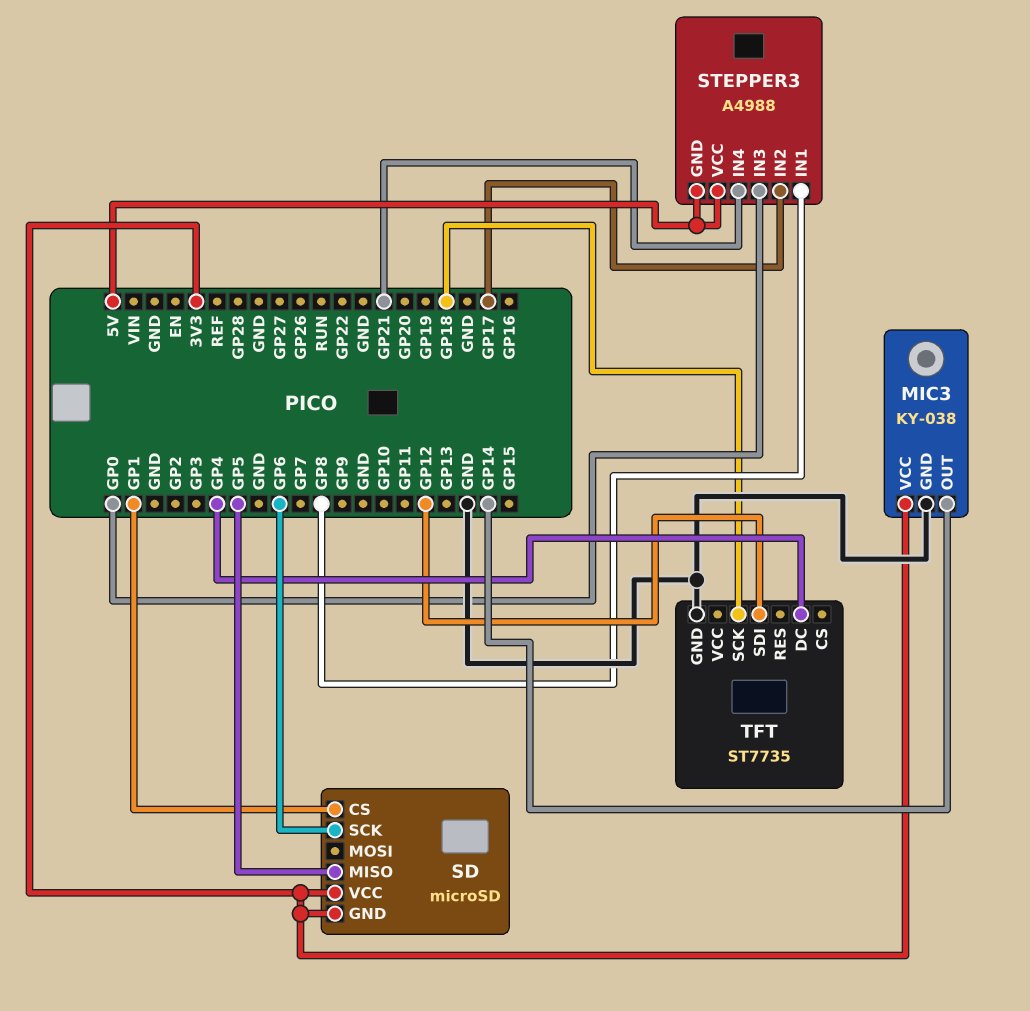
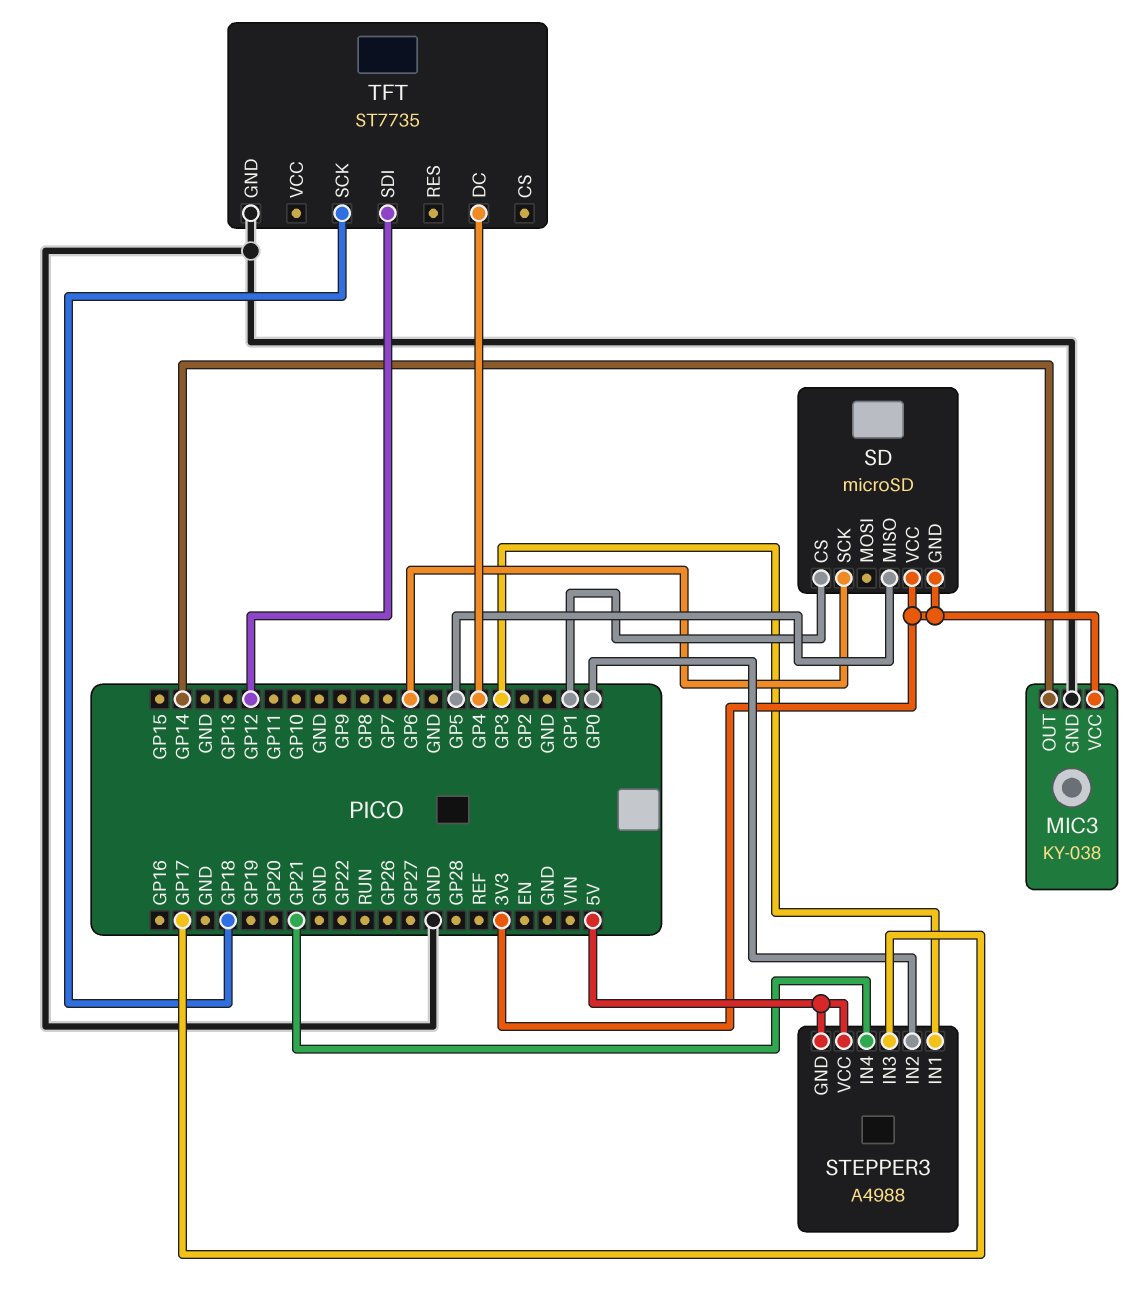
STEPPER3 pin IN1: GP8 -> GP3
STEPPER3 pin IN2: GP17 -> GP0
STEPPER3 pin IN3: GP0 -> GP17

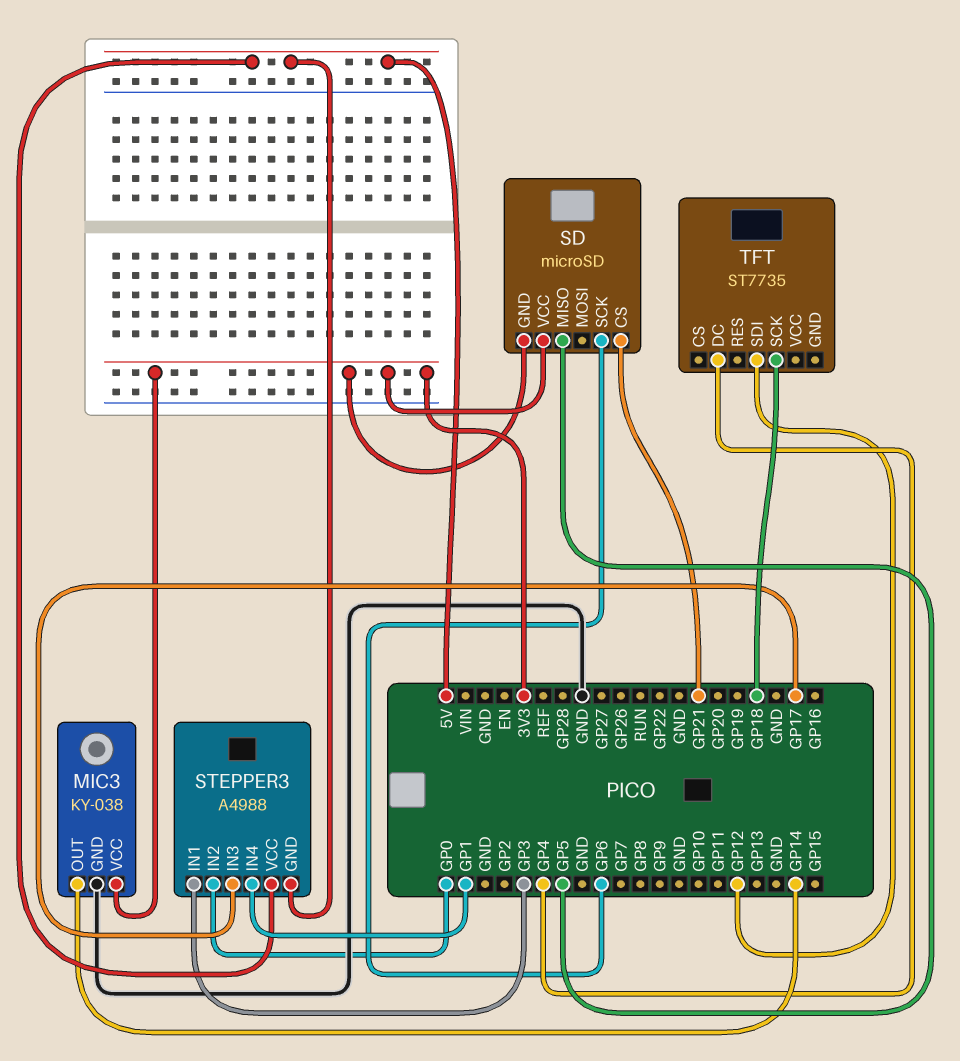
SD pin CS: GP1 -> GP21
STEPPER3 pin IN4: GP21 -> GP1
TFT pin GND: GND -> none

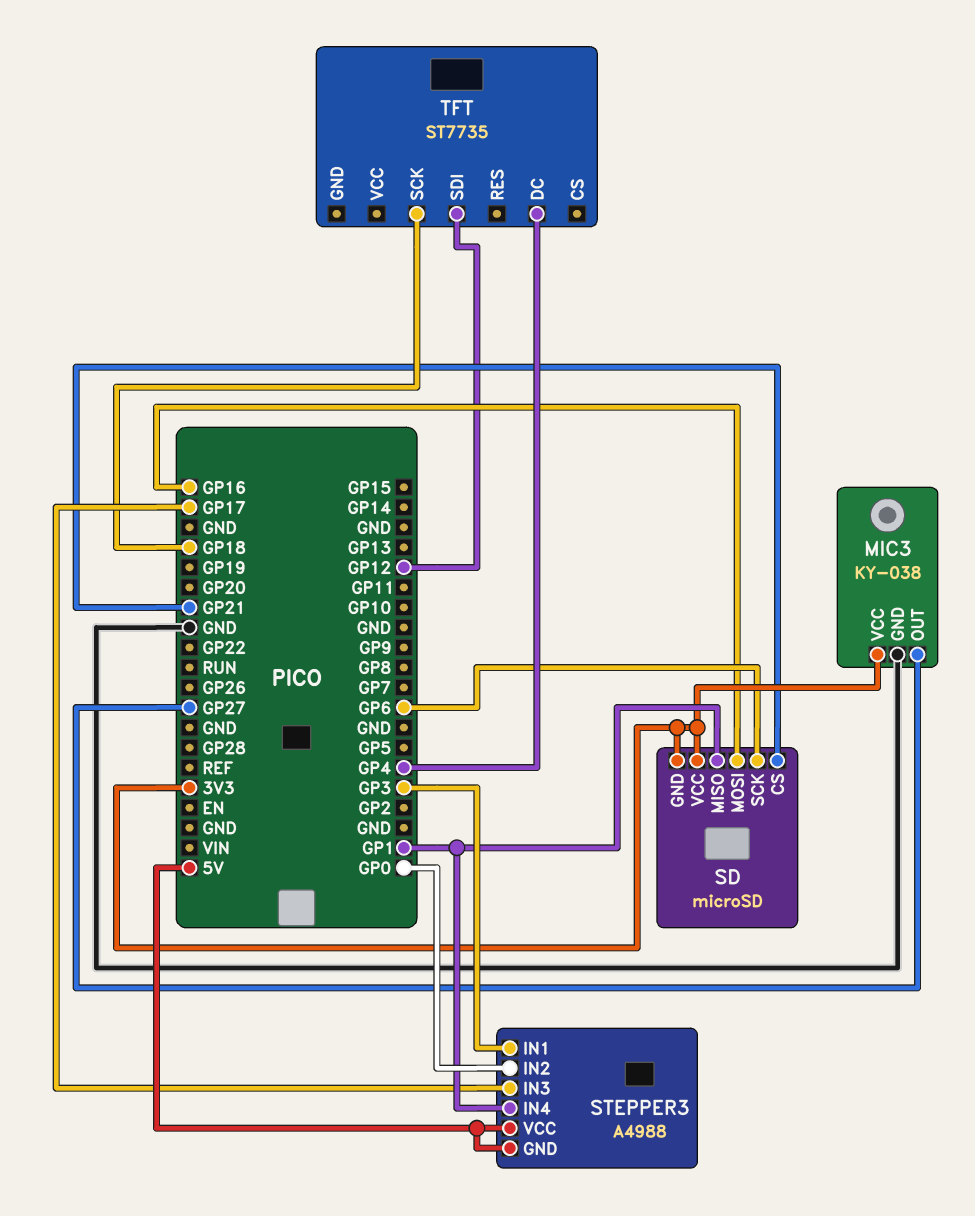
MIC3 pin OUT: GP14 -> GP27
SD pin MISO: GP5 -> GP1
SD pin MOSI: none -> GP16

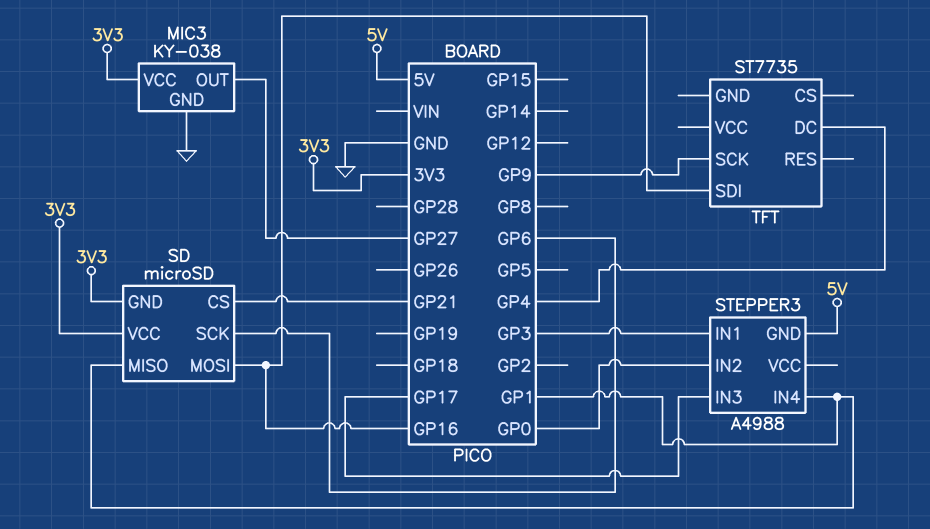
STEPPER3 pin VCC: 5V -> none
TFT pin SCK: GP18 -> GP9
TFT pin SDI: GP12 -> GP16

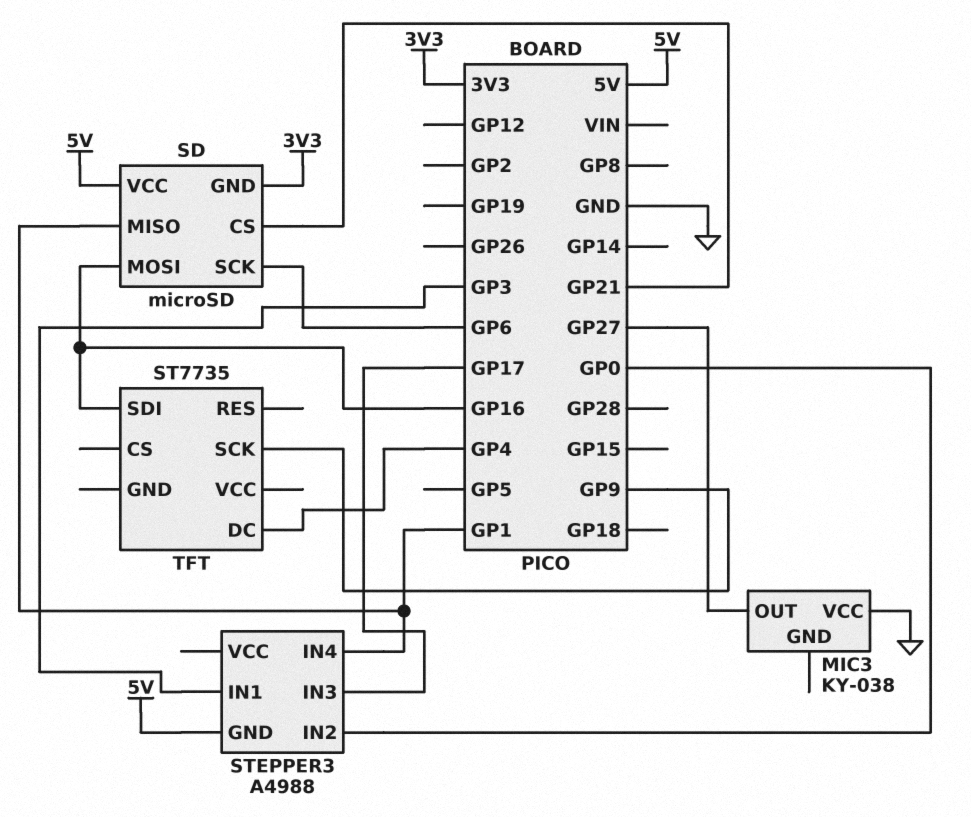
MIC3 pin GND: GND -> none
MIC3 pin VCC: 3V3 -> GND
SD pin VCC: 3V3 -> 5V

